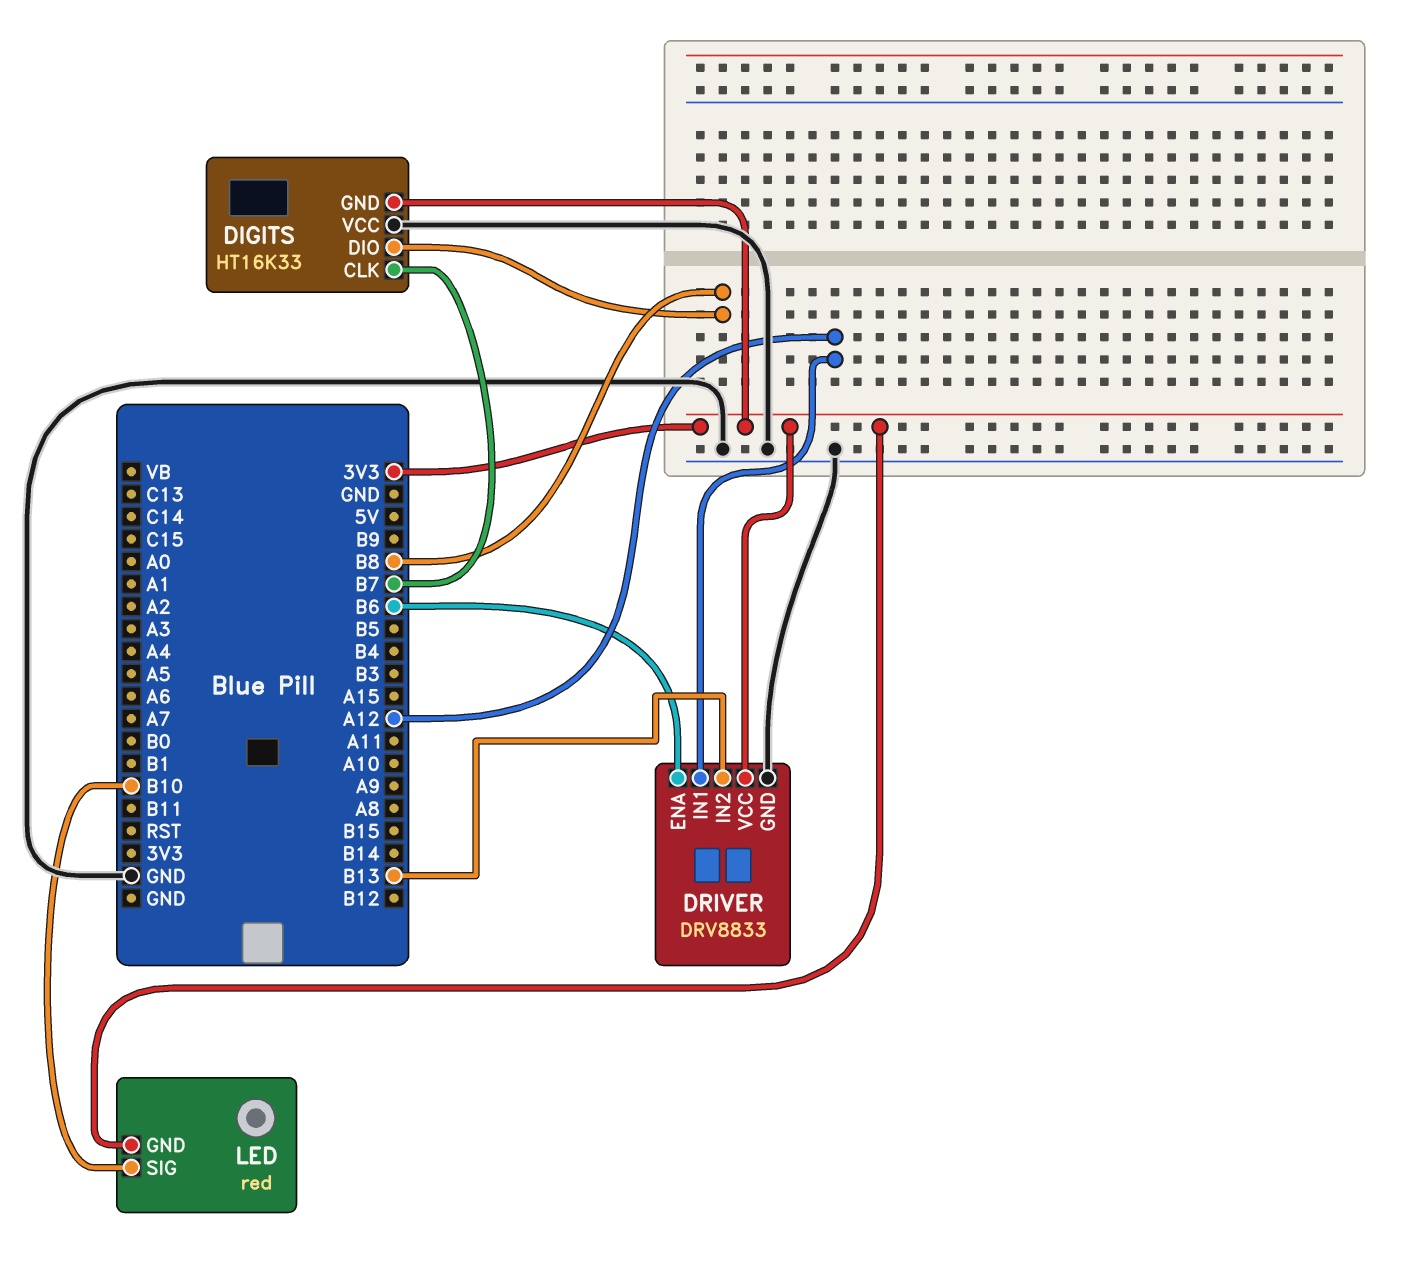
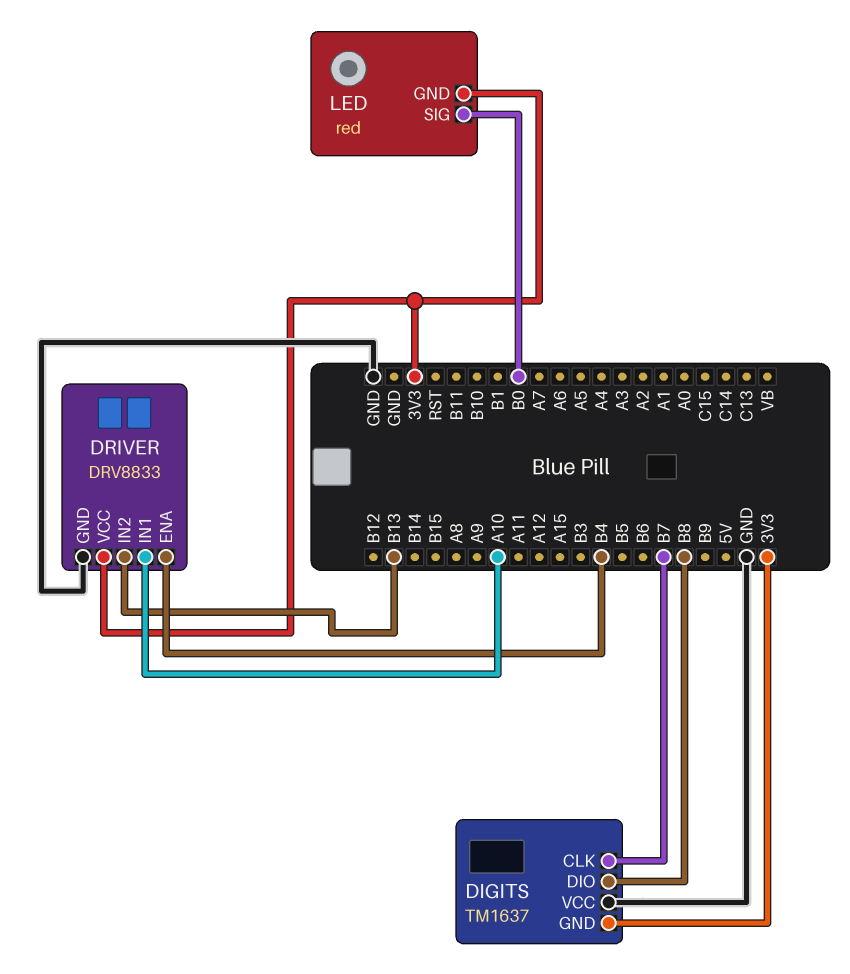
DIGITS: HT16K33 -> TM1637
DRIVER pin ENA: B6 -> B4
DRIVER pin IN1: A12 -> A10
LED pin SIG: B10 -> B0

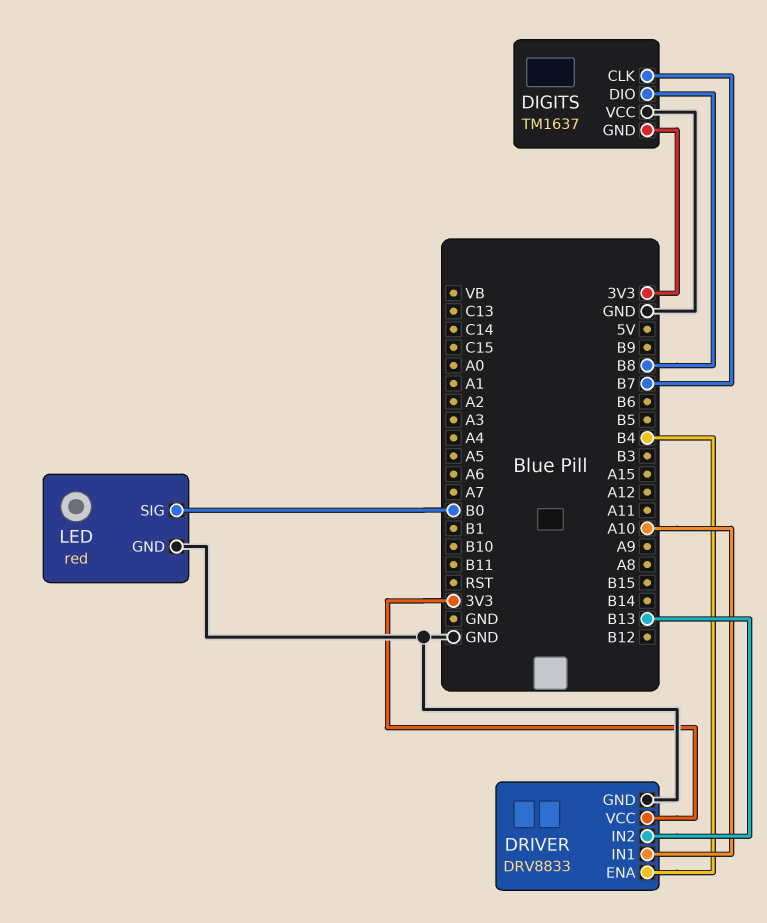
LED pin GND: 3V3 -> GND

